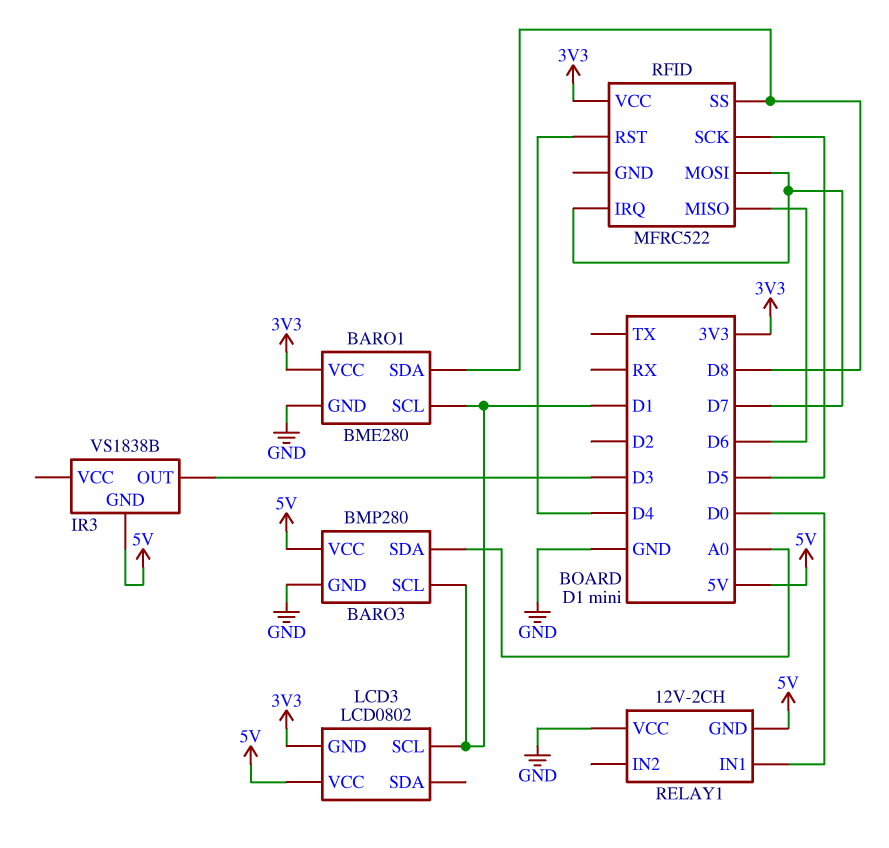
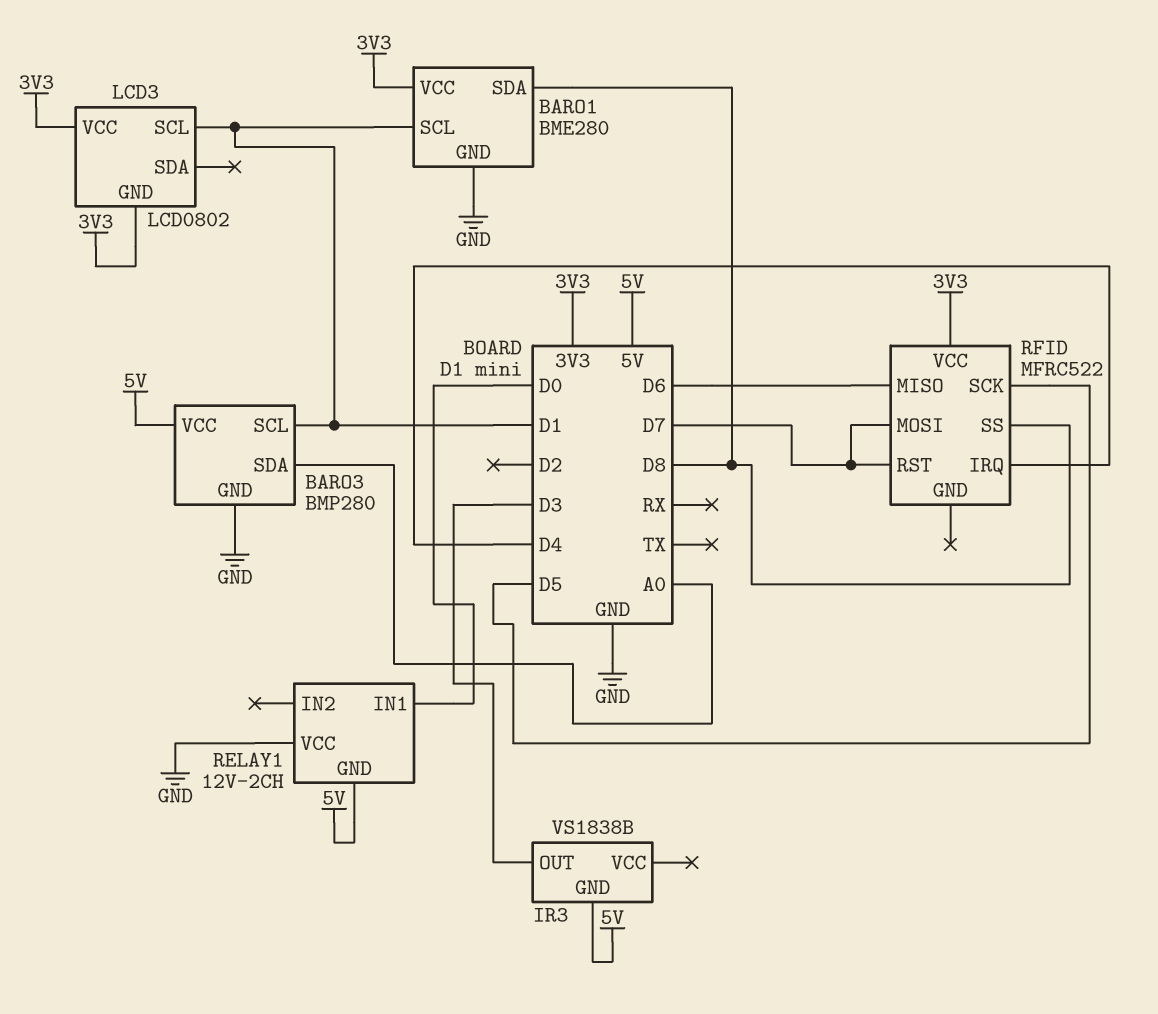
LCD3 pin VCC: 5V -> 3V3
RFID pin IRQ: D7 -> D4
RFID pin RST: D4 -> D7

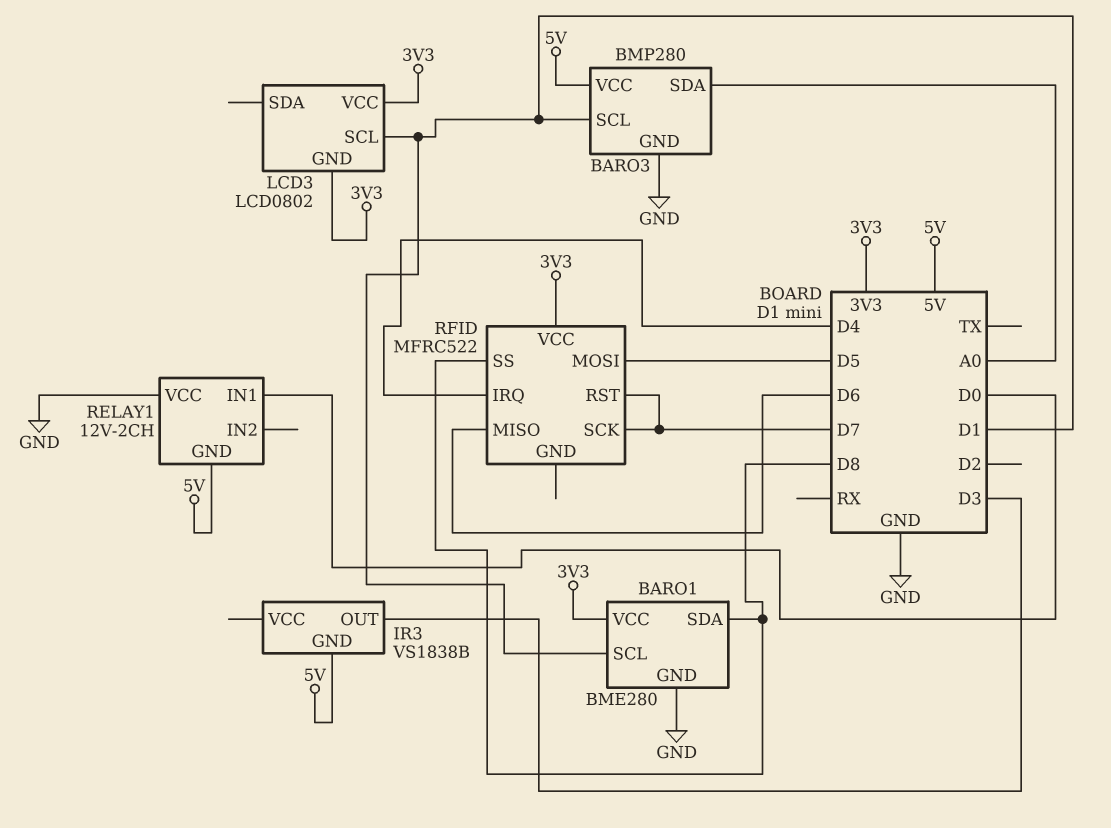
RFID pin MOSI: D7 -> D5
RFID pin SCK: D5 -> D7

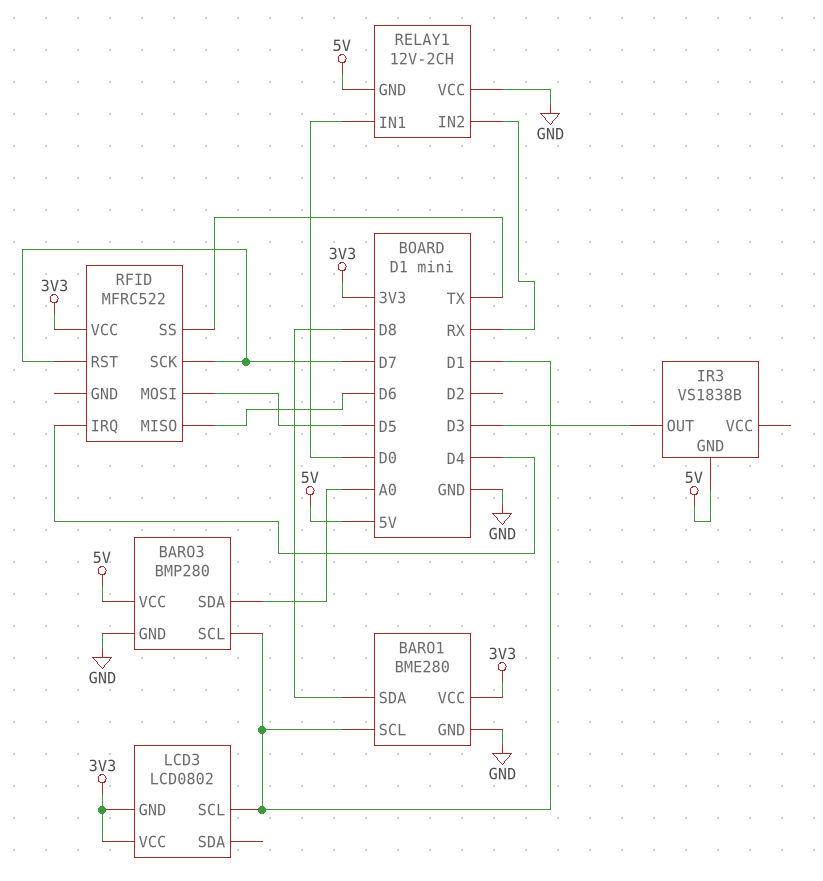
RELAY1 pin IN2: none -> RX
RFID pin SS: D8 -> TX

